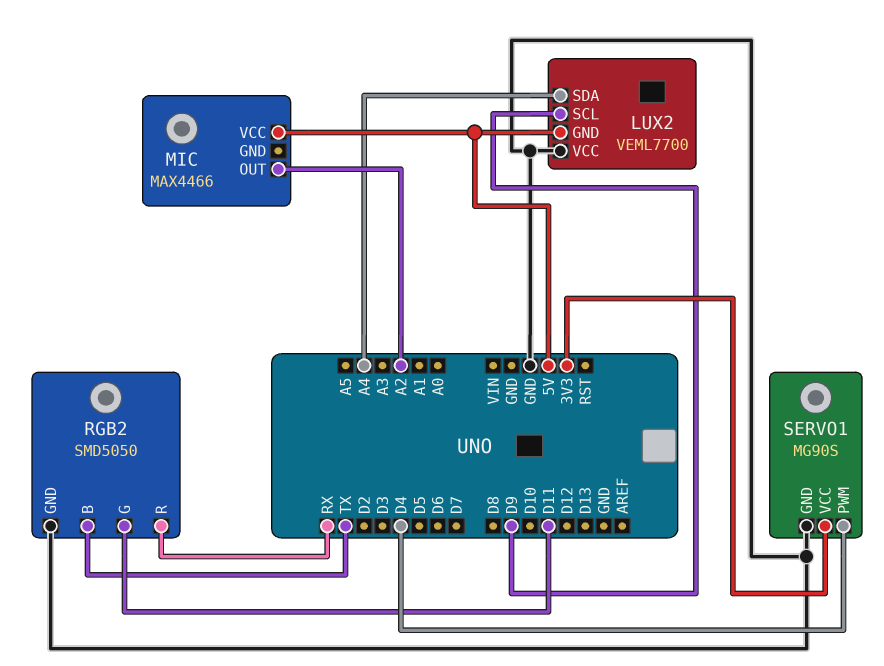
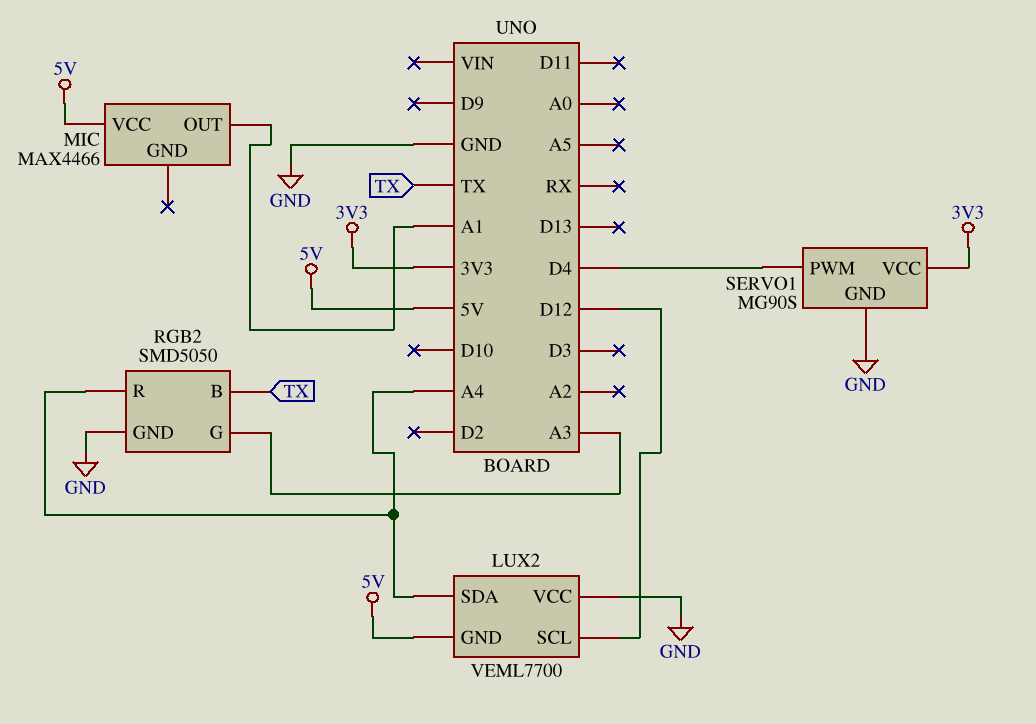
LUX2 pin SCL: D9 -> D12
MIC pin OUT: A2 -> A1
RGB2 pin G: D11 -> A3
RGB2 pin R: RX -> A4

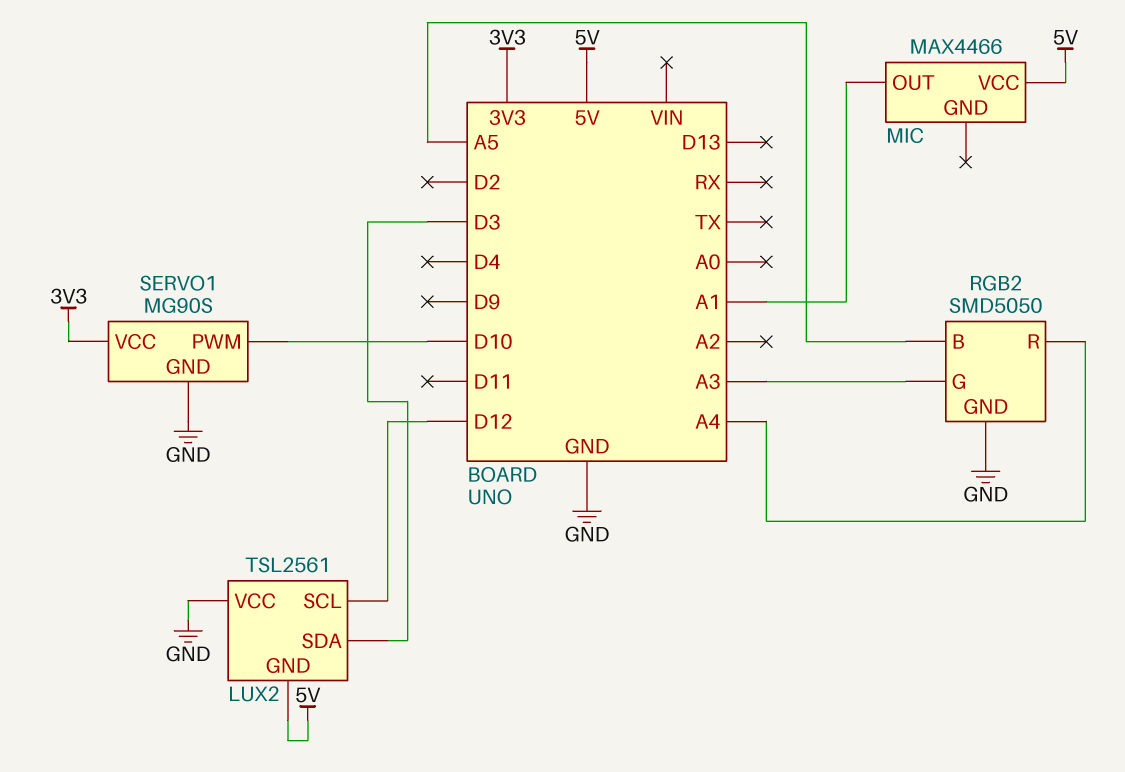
LUX2: VEML7700 -> TSL2561
LUX2 pin SDA: A4 -> D3
RGB2 pin B: TX -> A5
SERVO1 pin PWM: D4 -> D10

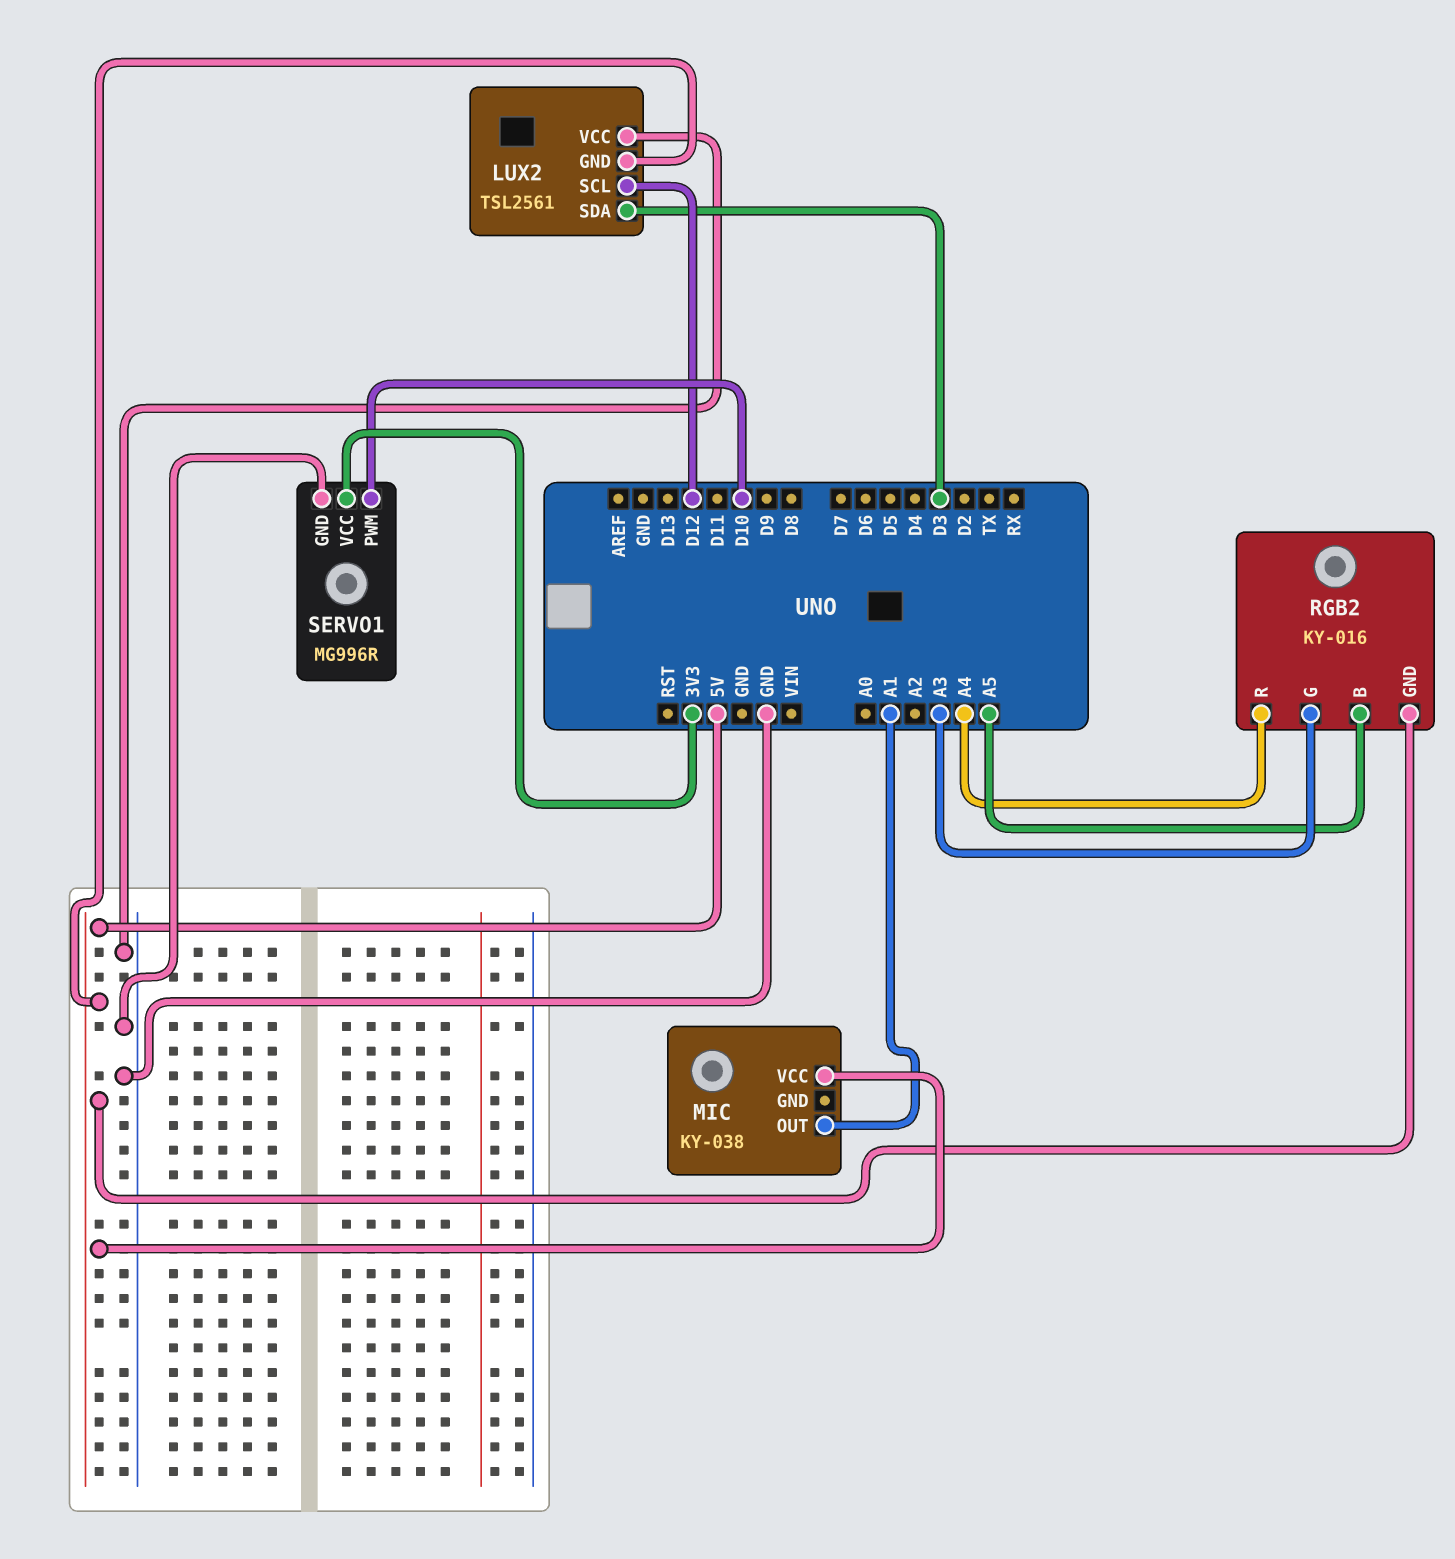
MIC: MAX4466 -> KY-038
RGB2: SMD5050 -> KY-016
RGB2 pin GND: GND -> 5V
SERVO1: MG90S -> MG996R

